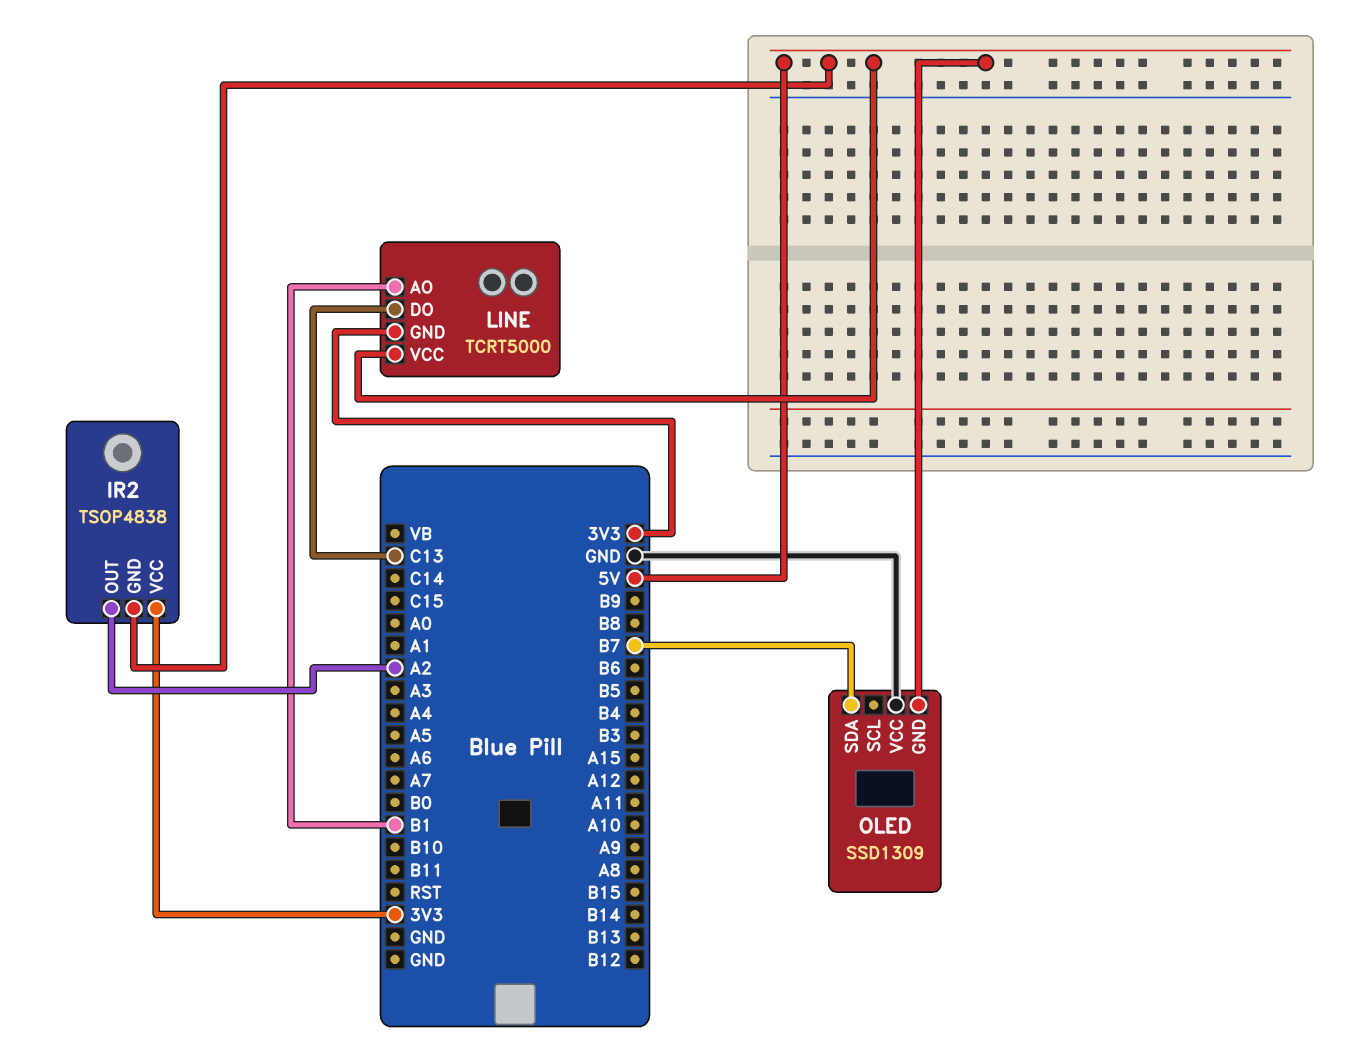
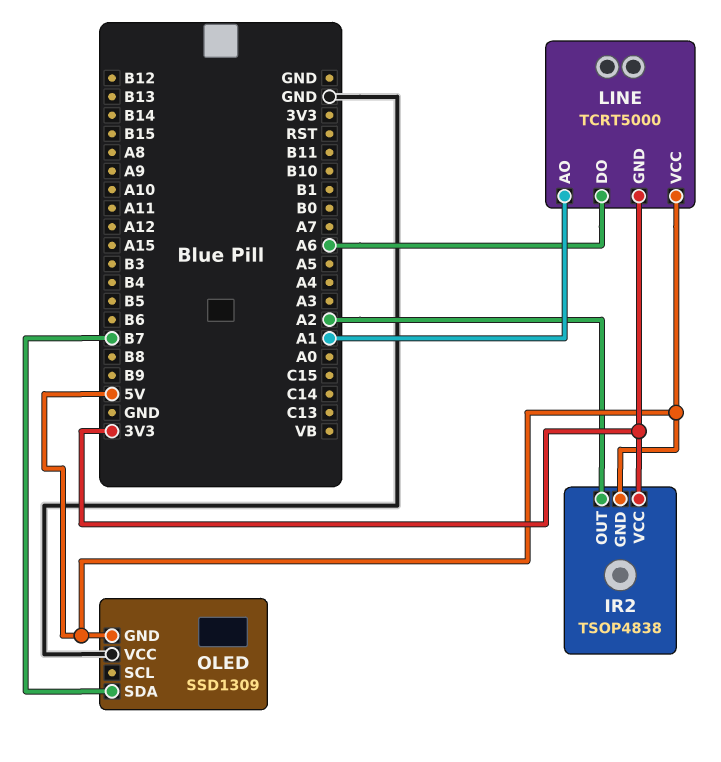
LINE pin AO: B1 -> A1
LINE pin DO: C13 -> A6

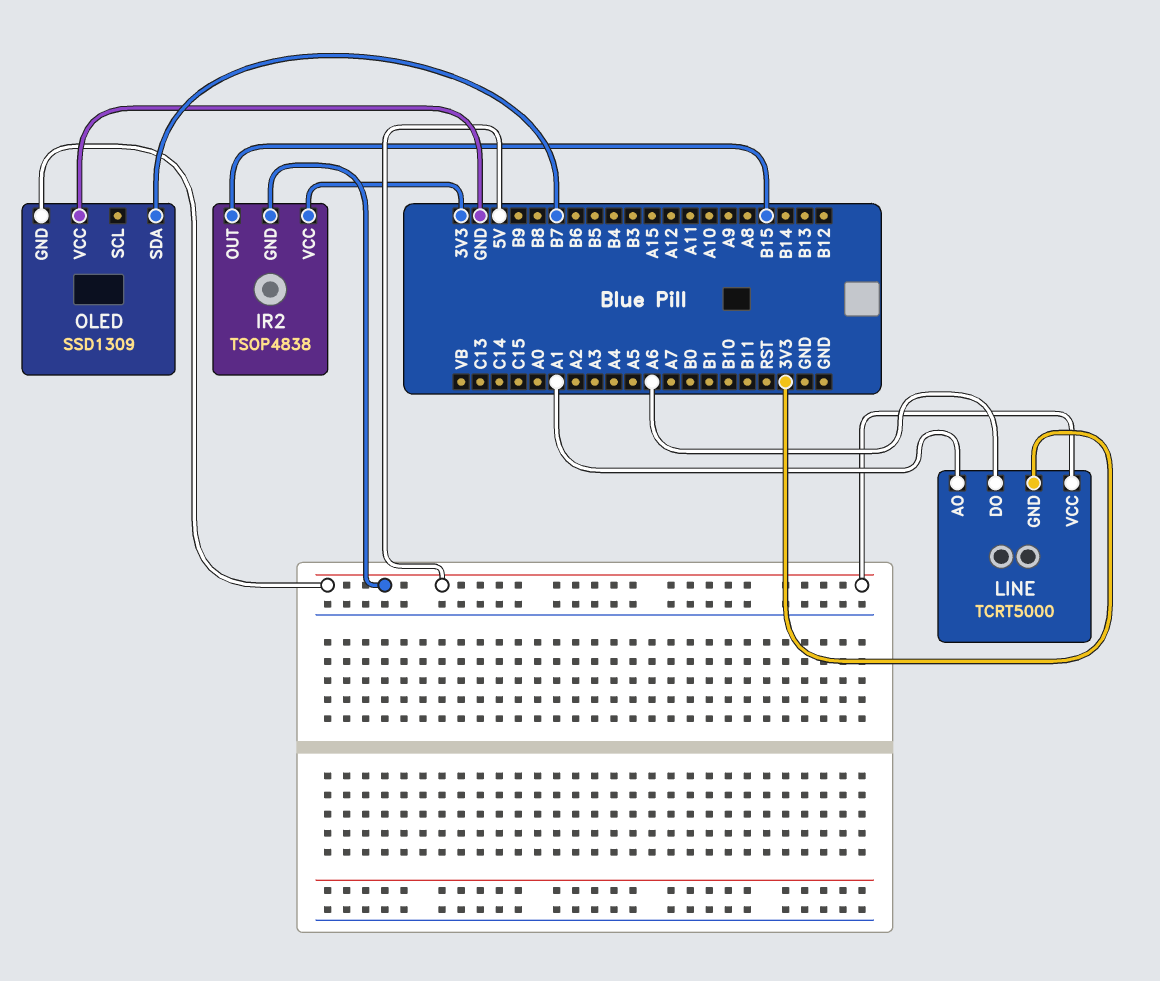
IR2 pin OUT: A2 -> B15

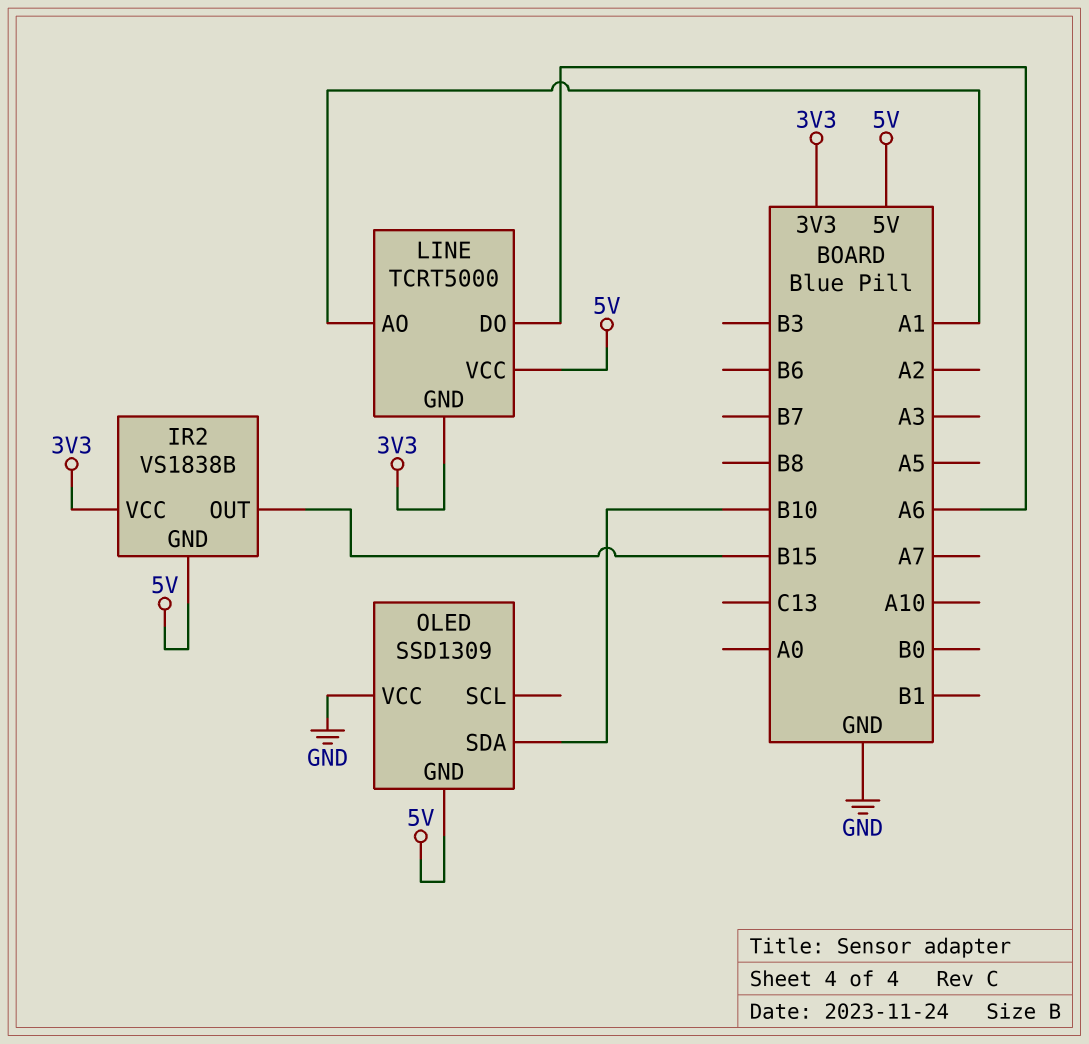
IR2: TSOP4838 -> VS1838B
OLED pin SDA: B7 -> B10

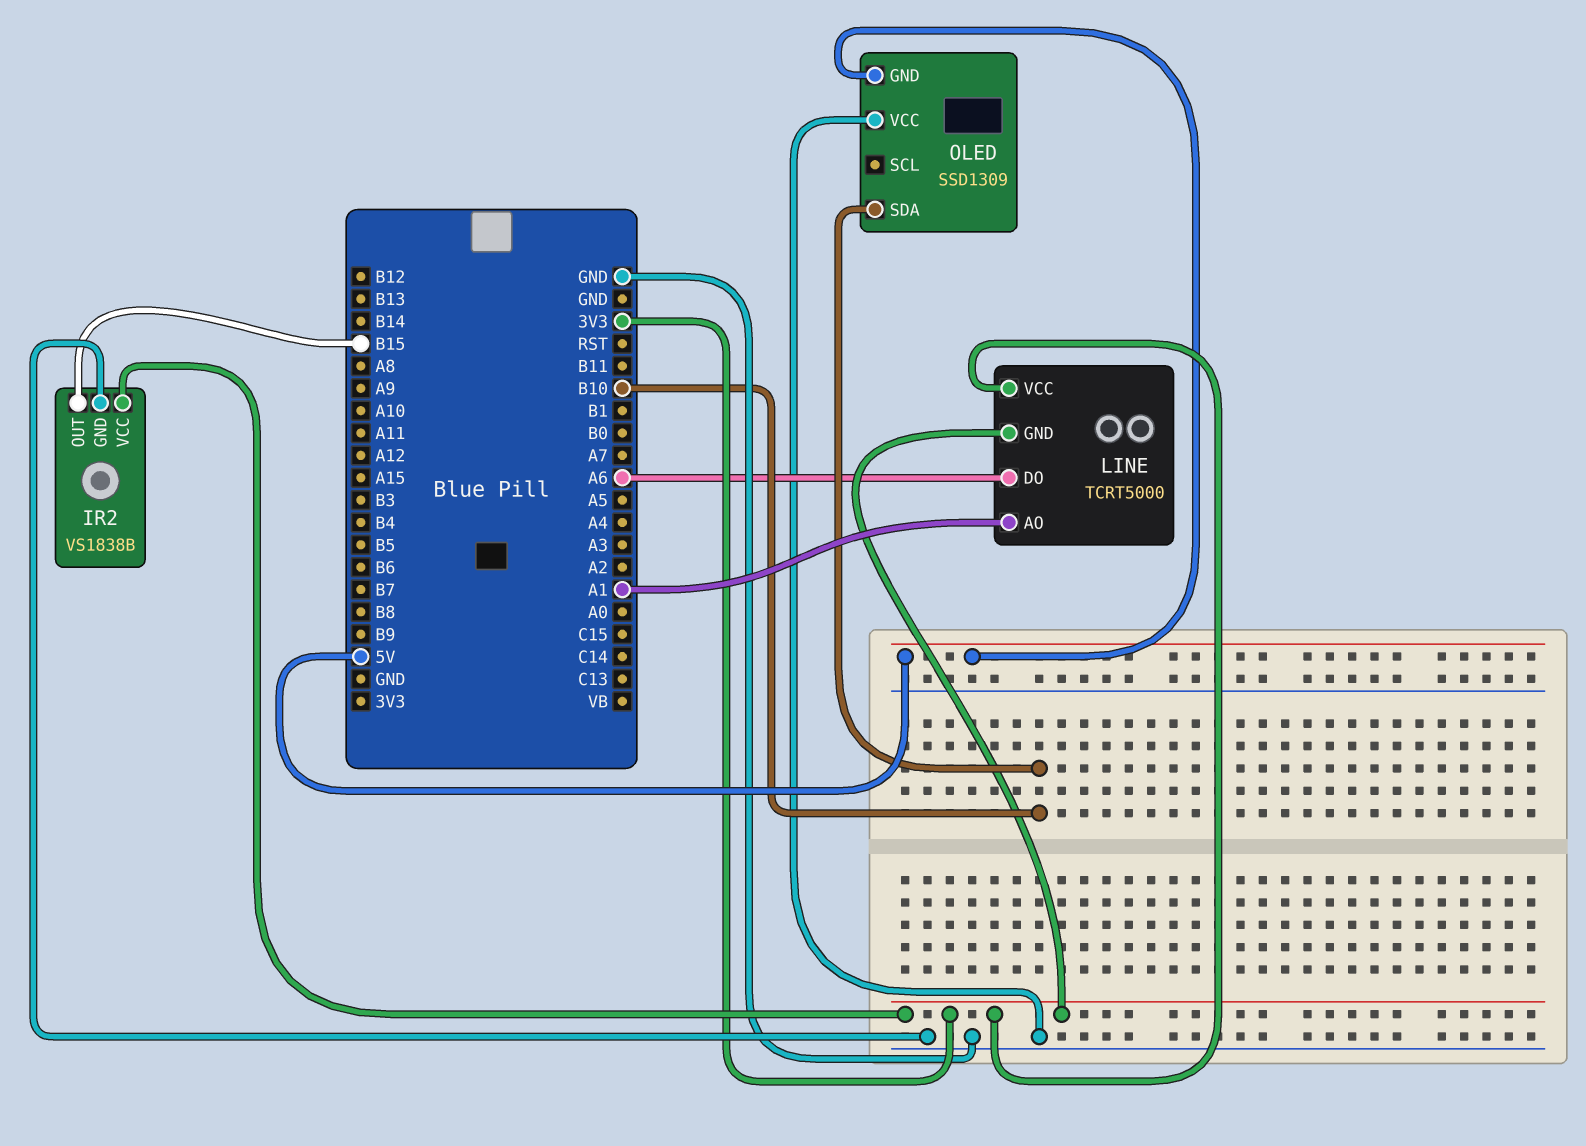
IR2 pin GND: 5V -> GND
LINE pin VCC: 5V -> 3V3

